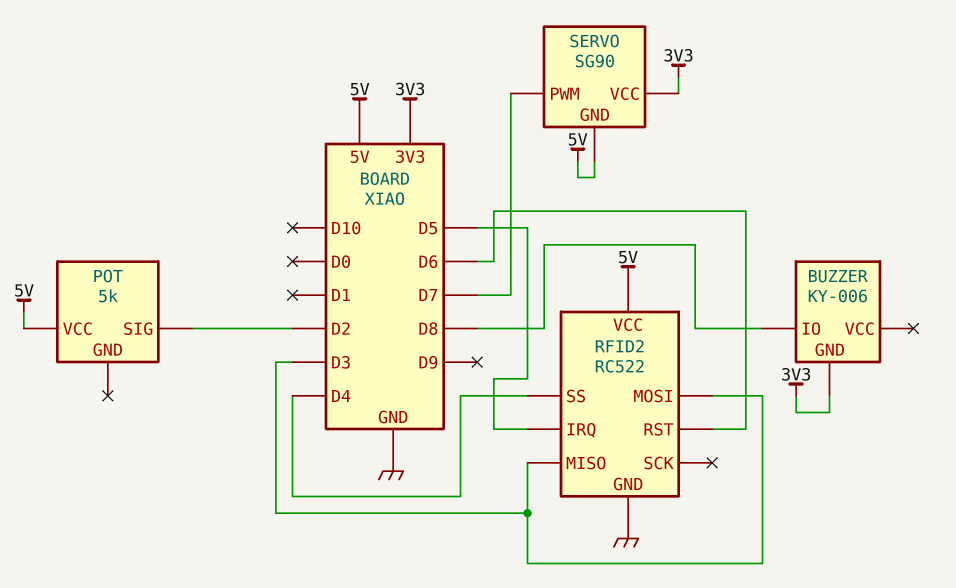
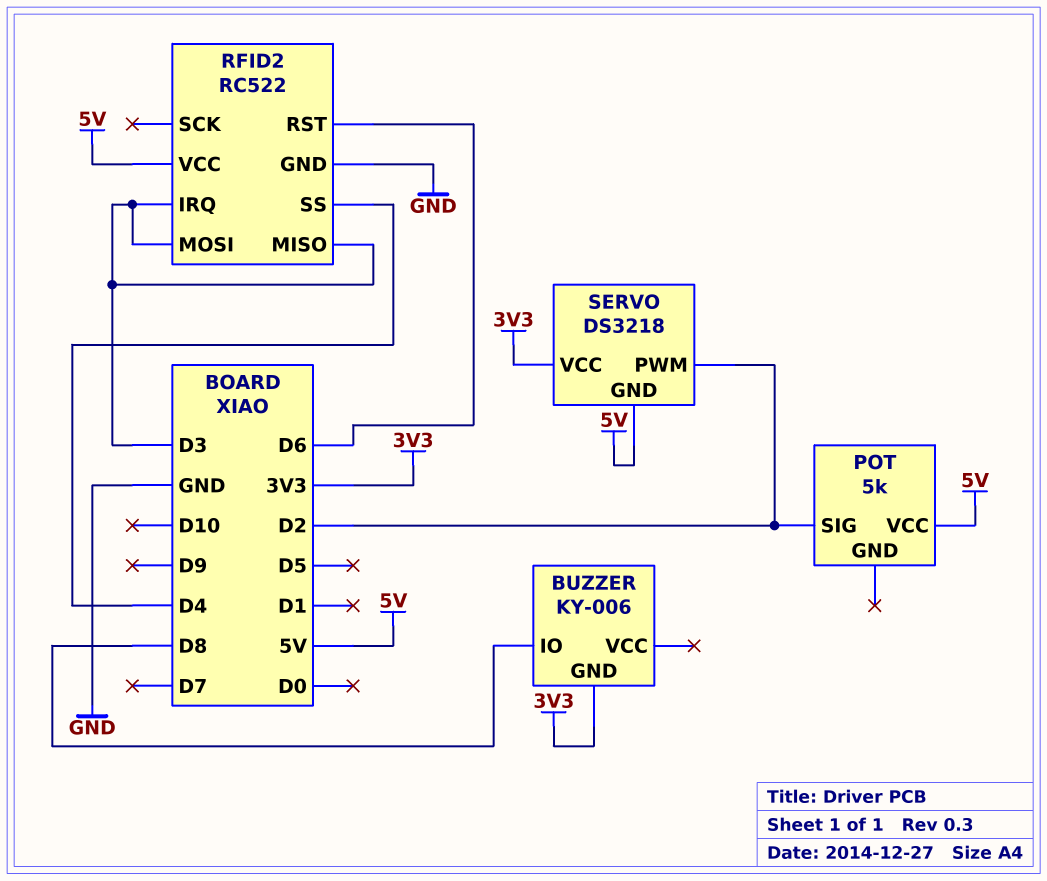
RFID2 pin IRQ: D5 -> D3
SERVO: SG90 -> DS3218
SERVO pin PWM: D7 -> D2

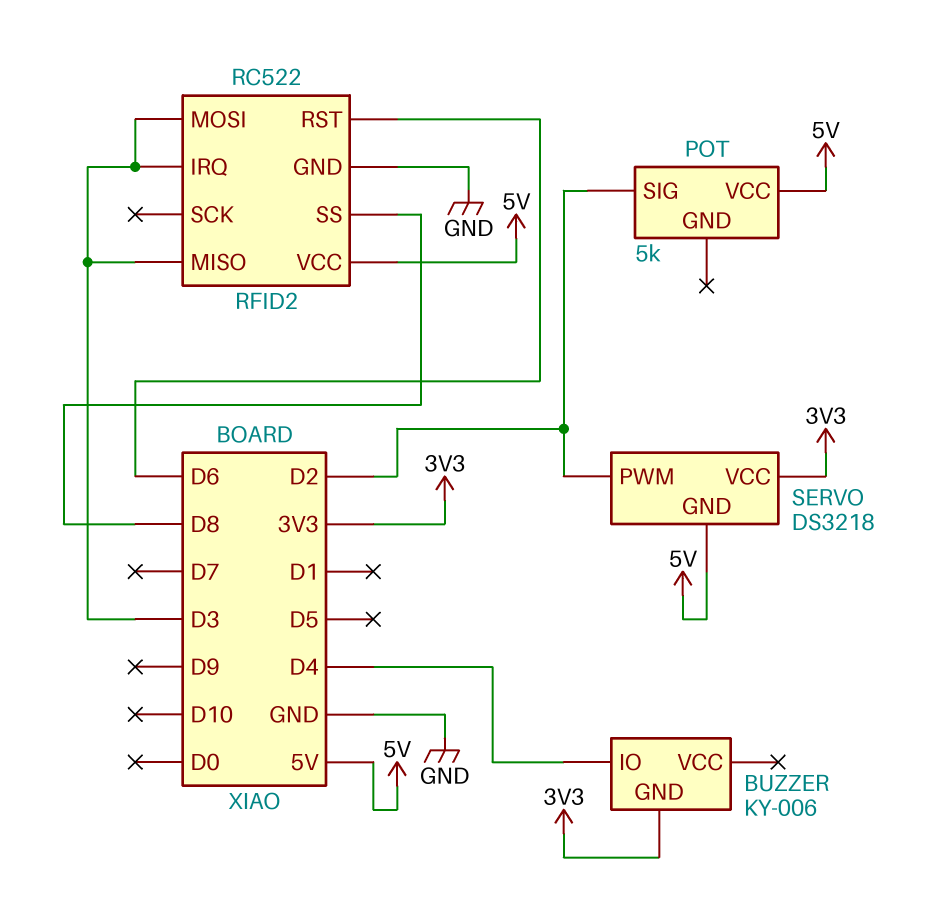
BUZZER pin IO: D8 -> D4
RFID2 pin SS: D4 -> D8

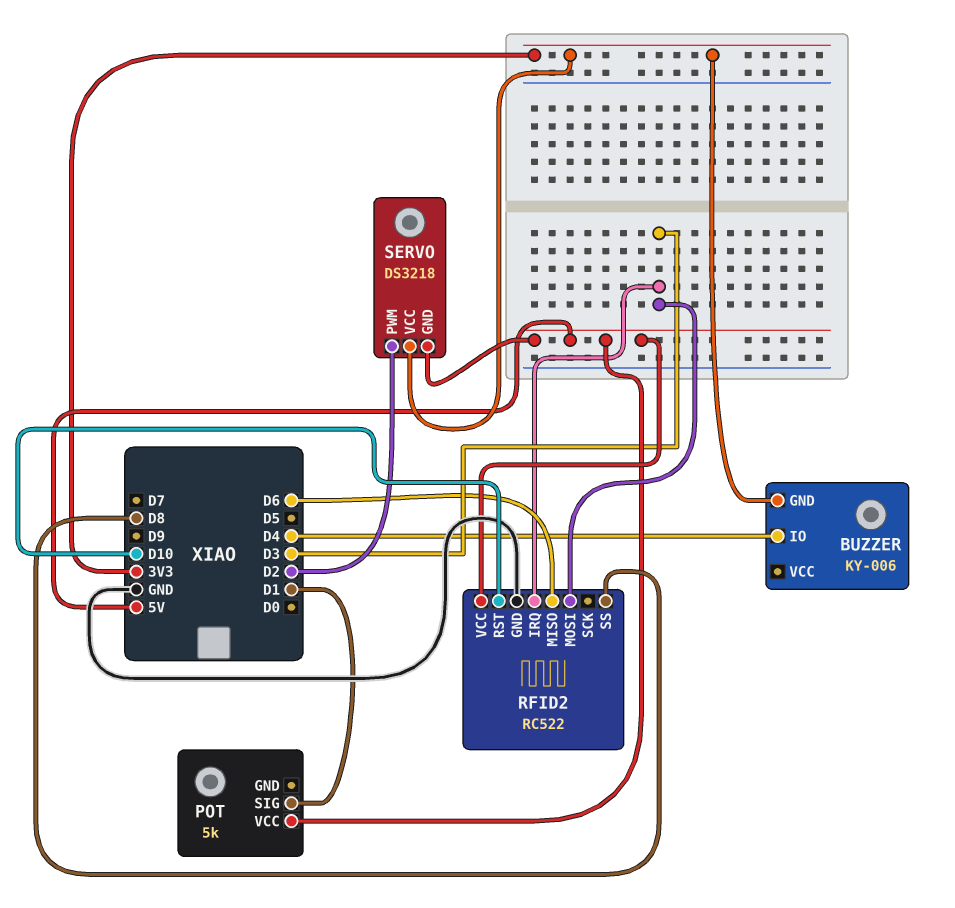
POT pin SIG: D2 -> D1
RFID2 pin MISO: D3 -> D6
RFID2 pin RST: D6 -> D10

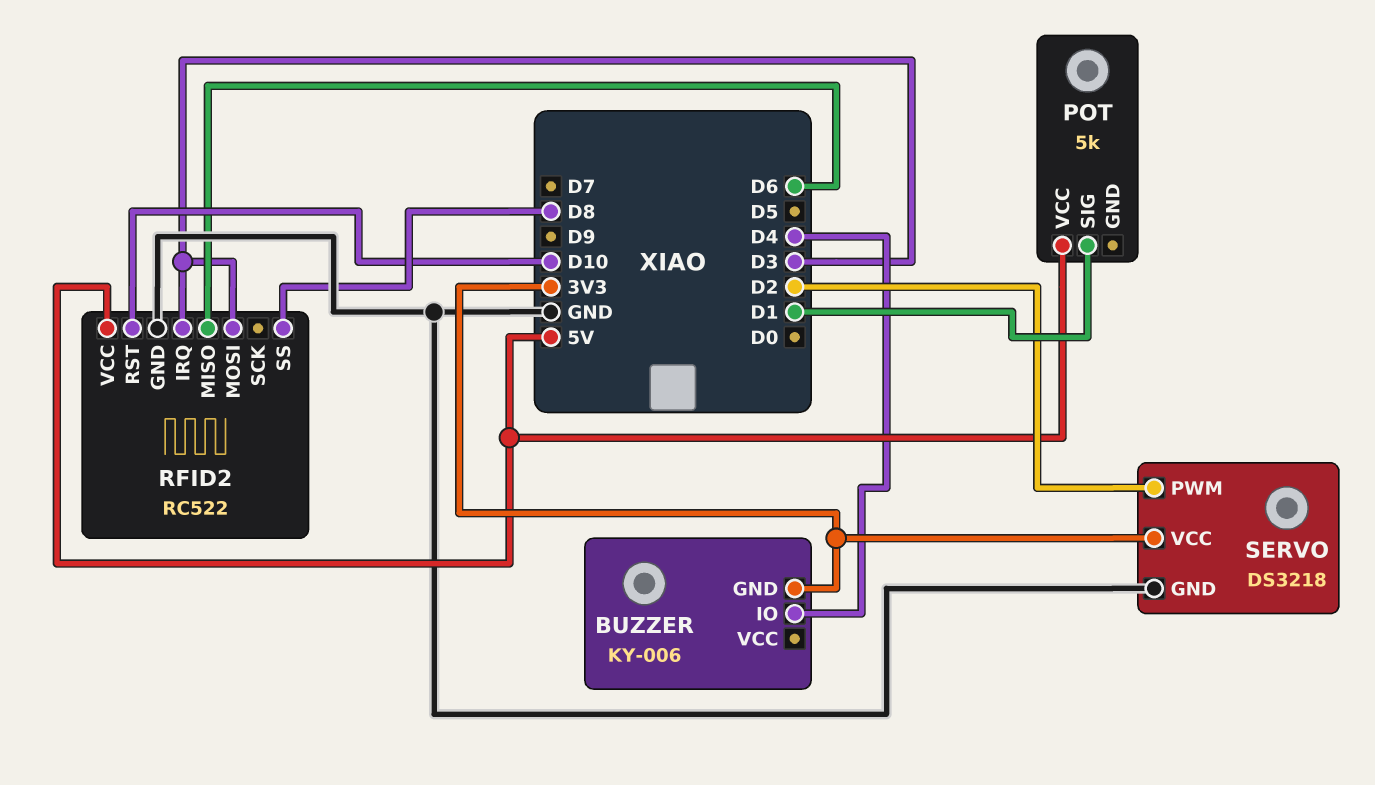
SERVO pin GND: 5V -> GND

